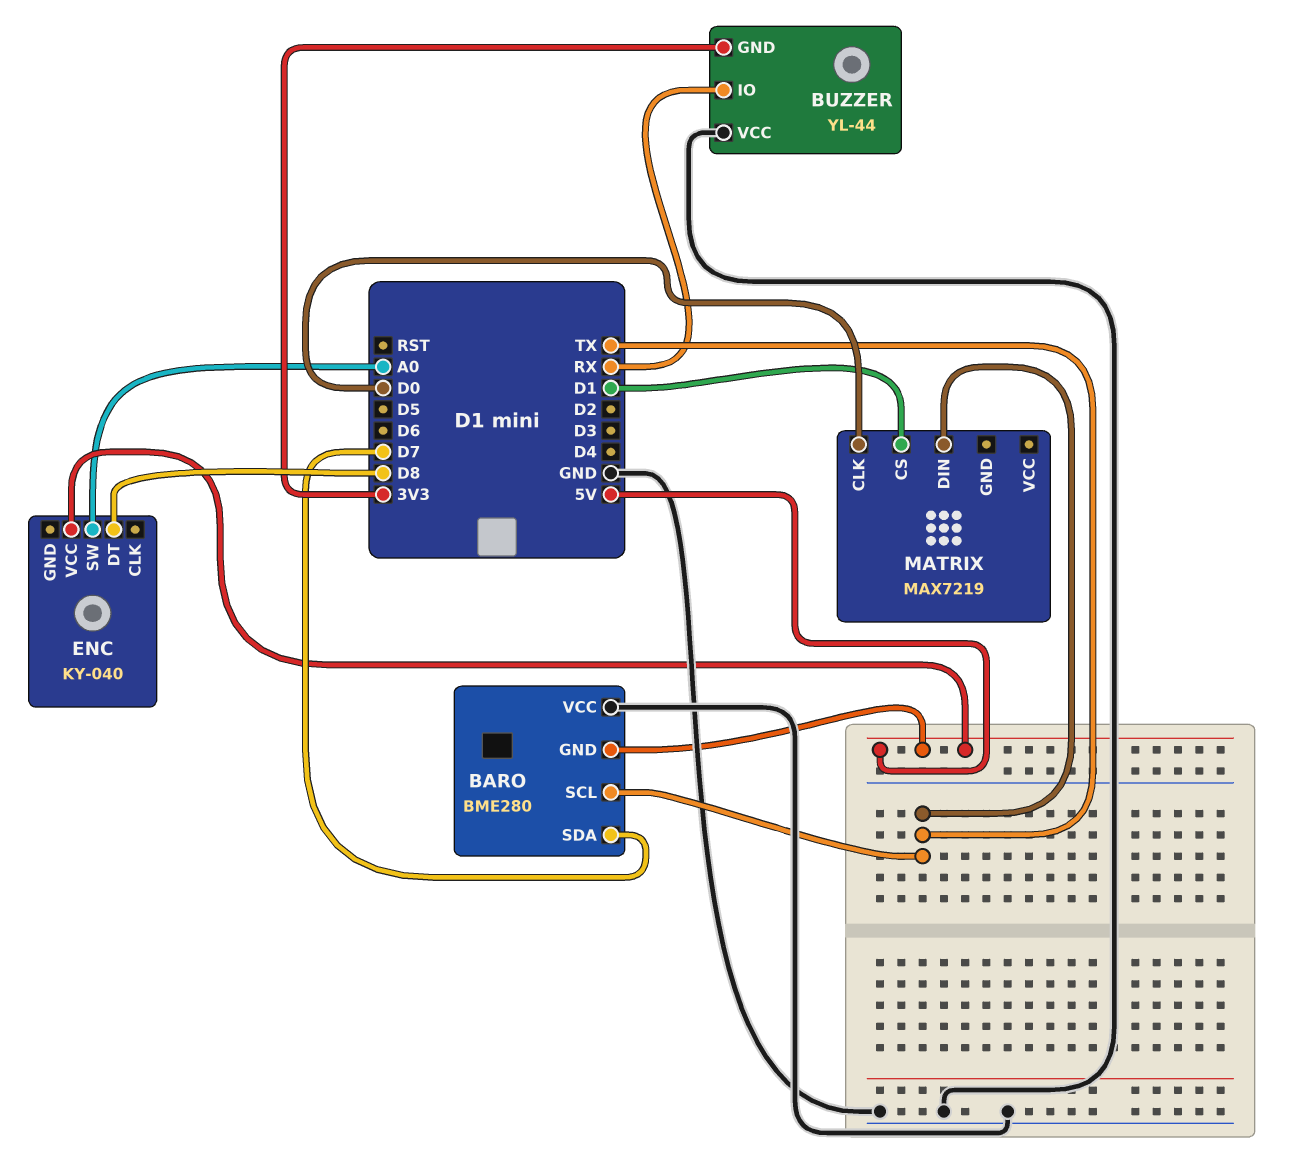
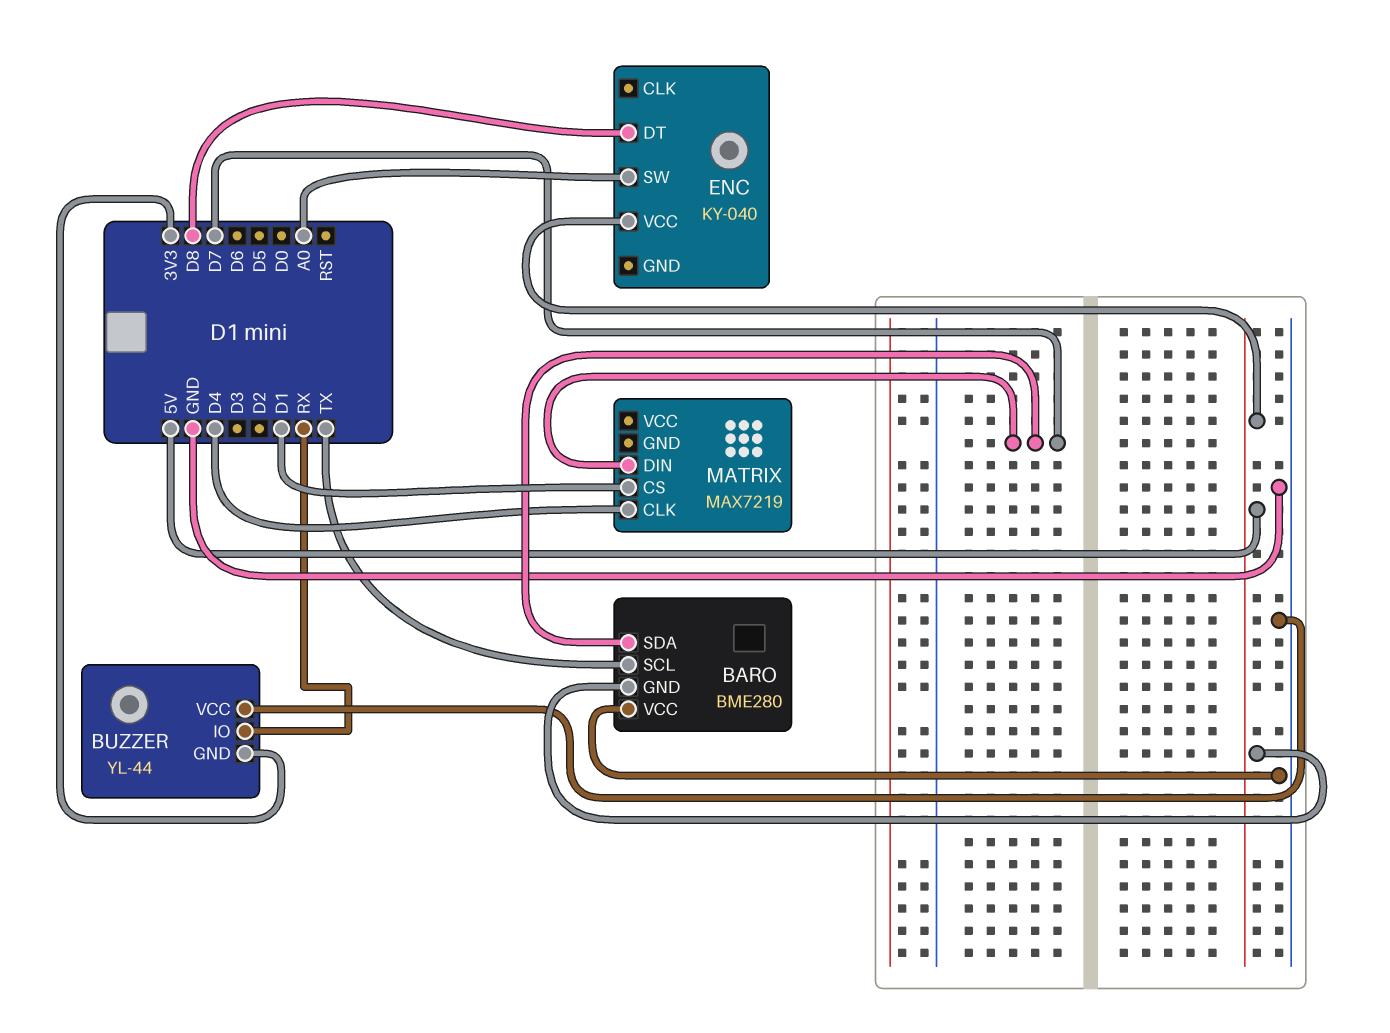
MATRIX pin CLK: D0 -> D4
MATRIX pin DIN: TX -> D7

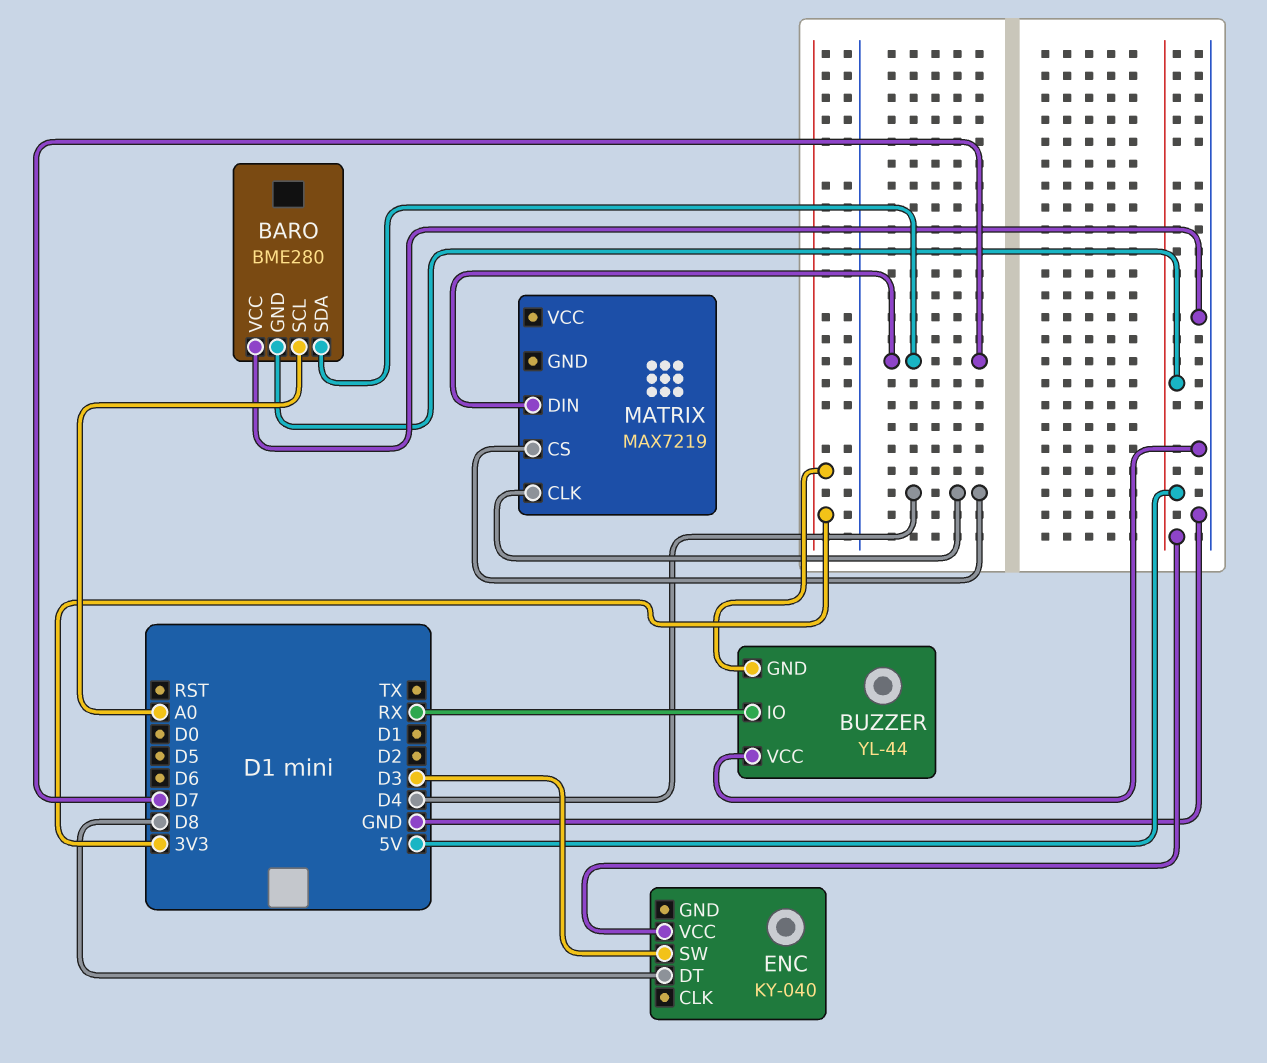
BARO pin SCL: TX -> A0
ENC pin SW: A0 -> D3
MATRIX pin CS: D1 -> D4

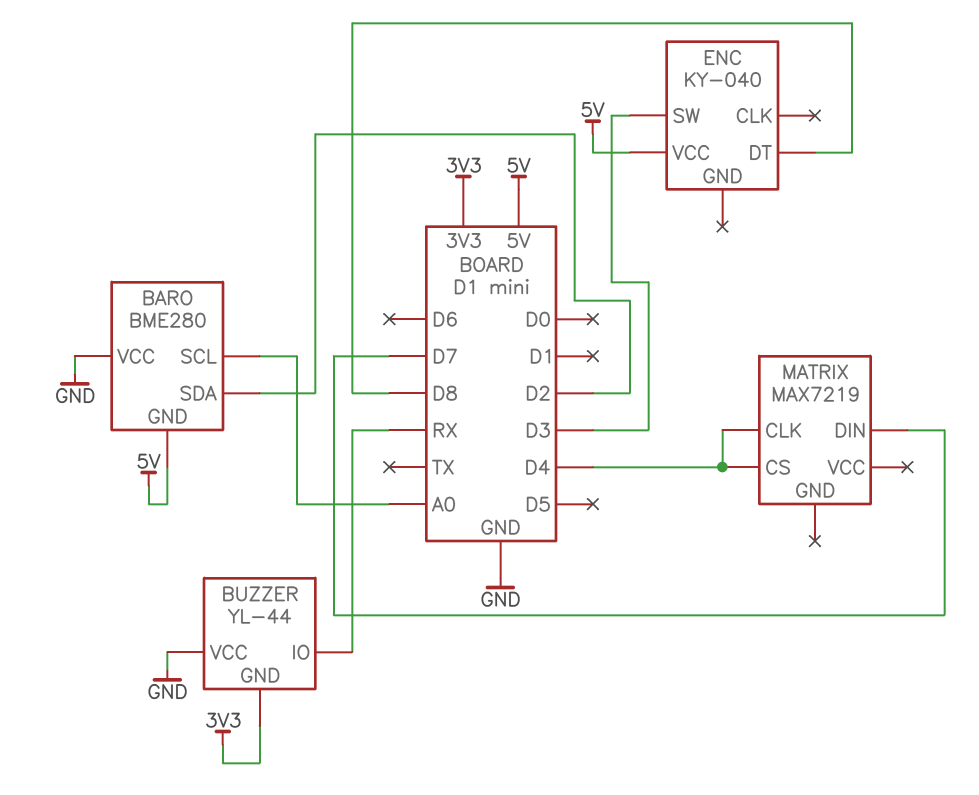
BARO pin SDA: D7 -> D2

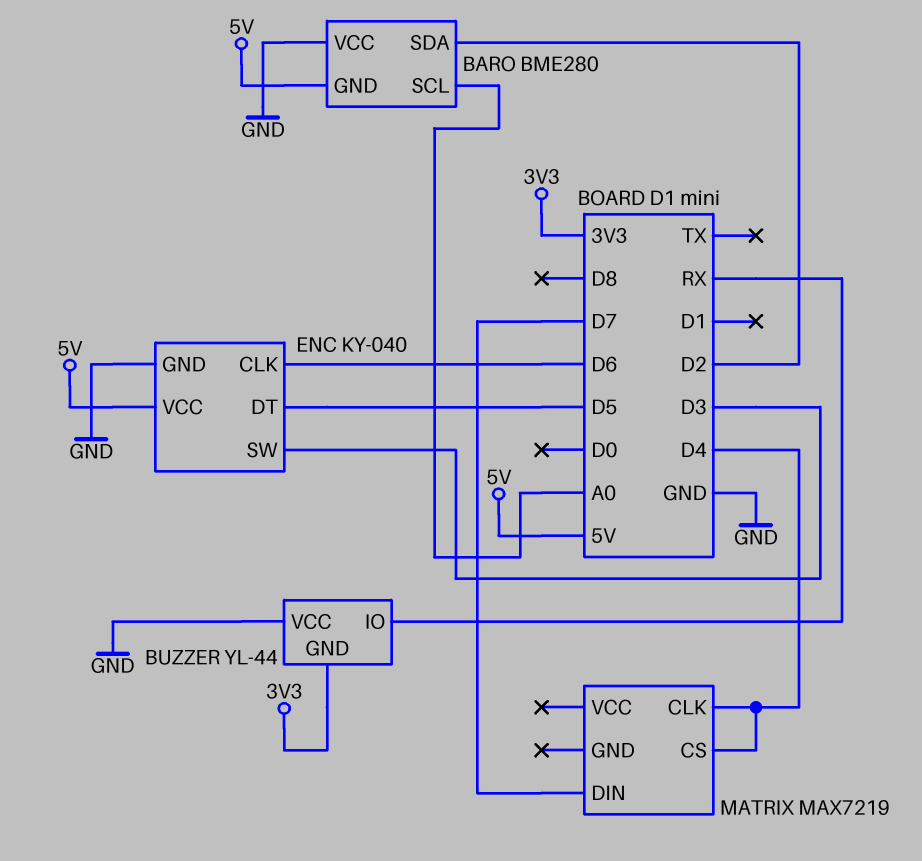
ENC pin CLK: none -> D6
ENC pin DT: D8 -> D5
ENC pin GND: none -> GND

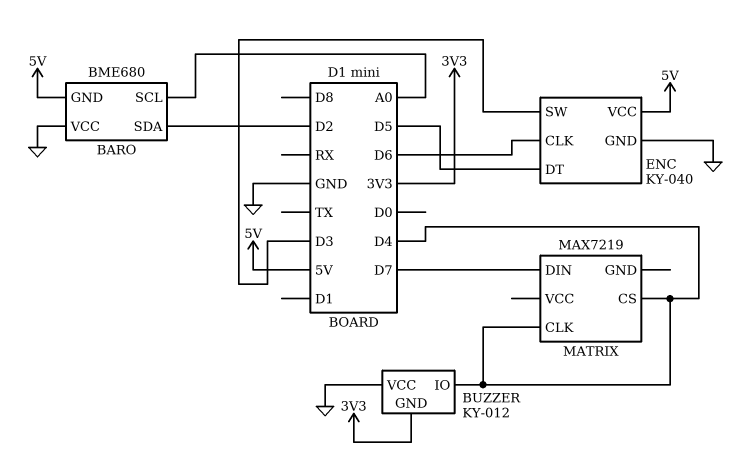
BARO: BME280 -> BME680
BUZZER: YL-44 -> KY-012
BUZZER pin IO: RX -> D4

